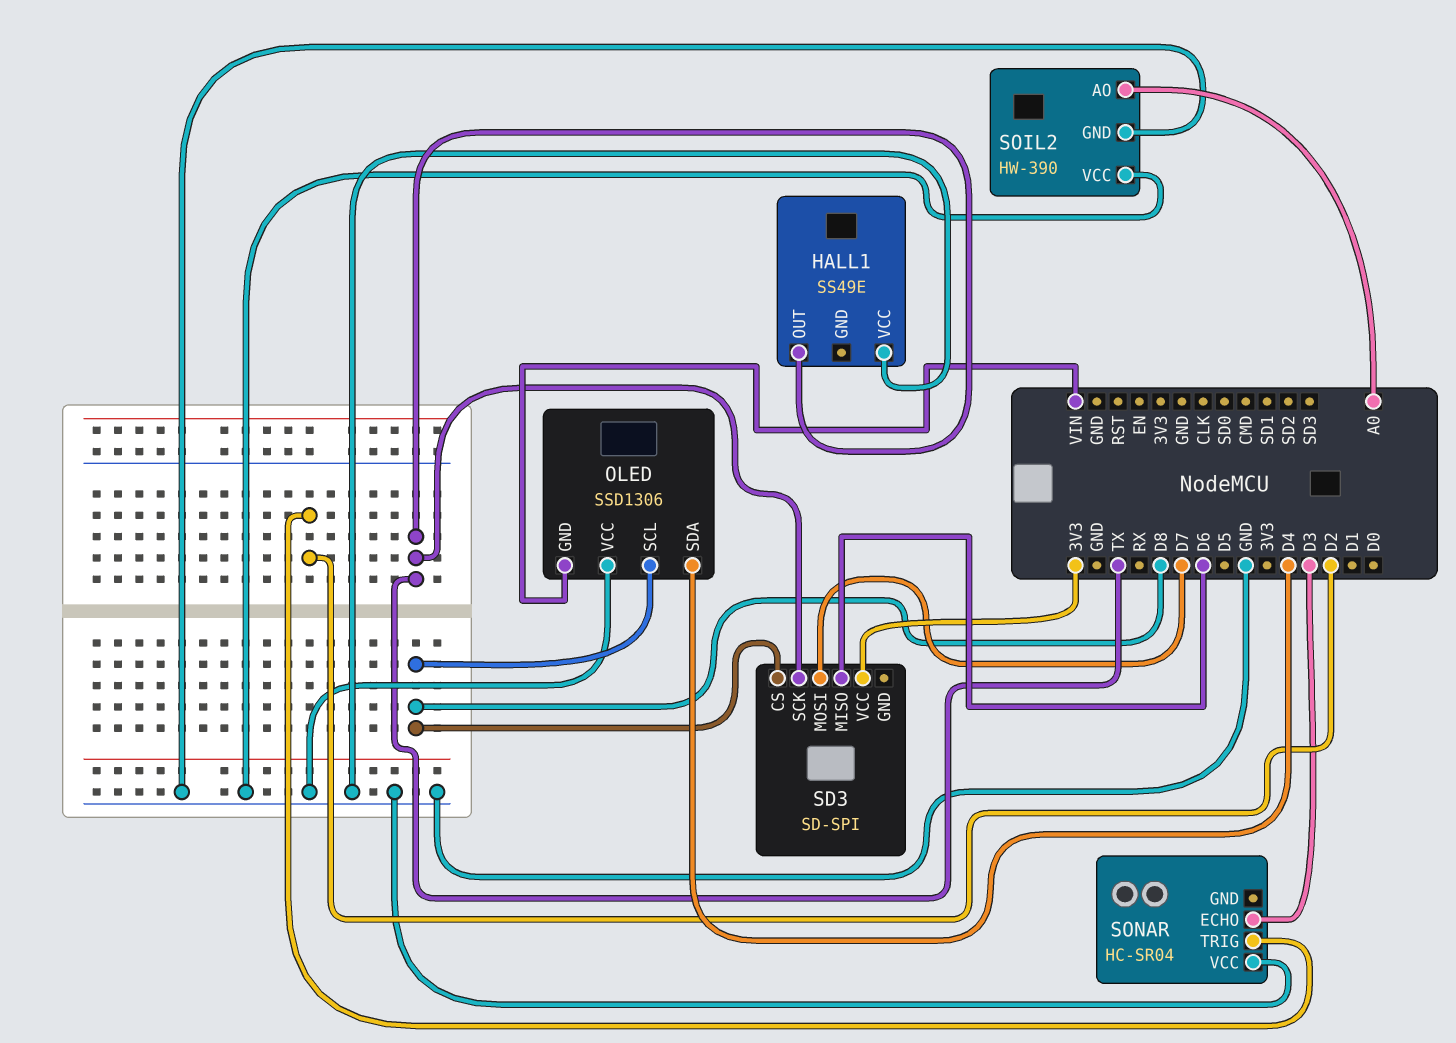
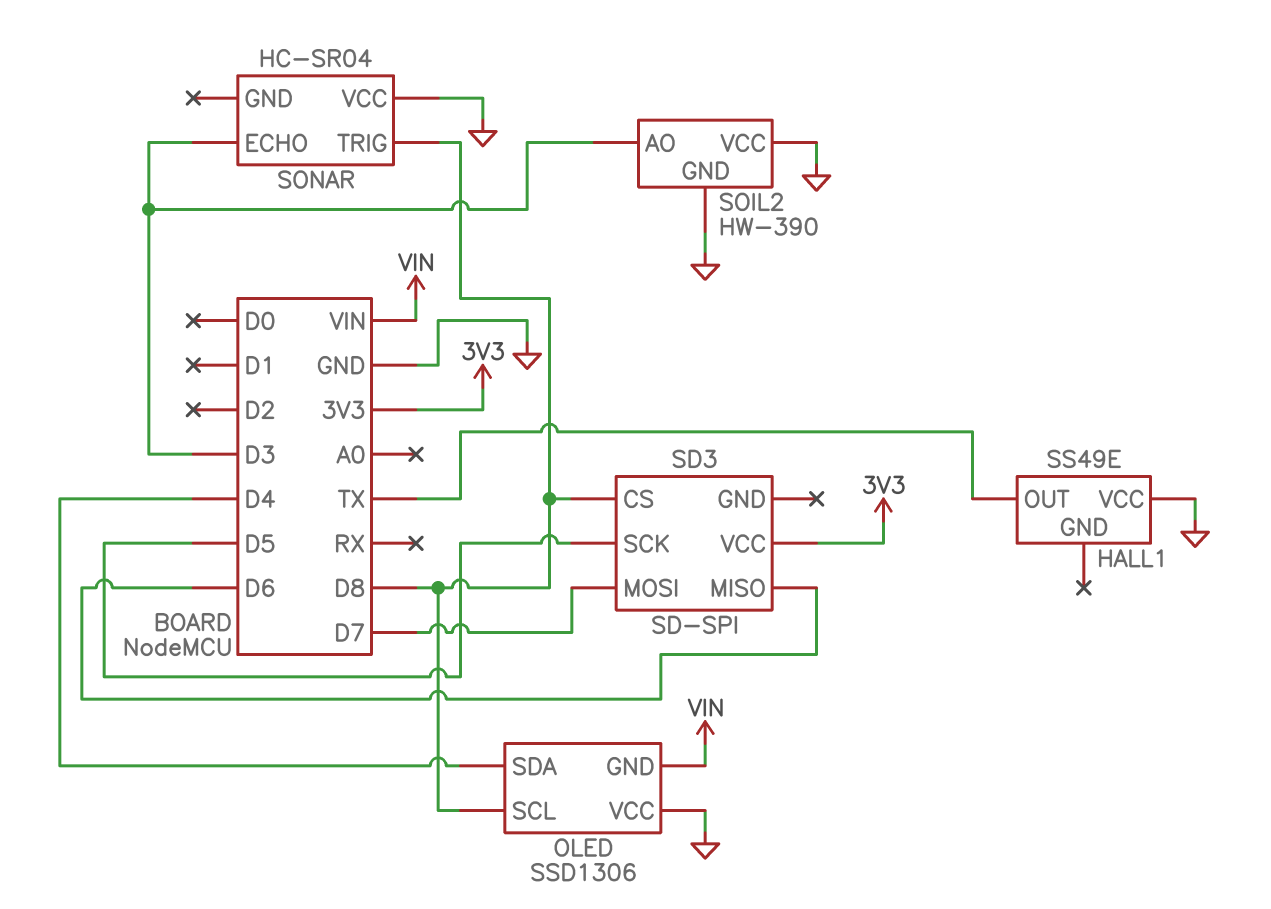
SD3 pin SCK: TX -> D5
SOIL2 pin AO: A0 -> D3
SONAR pin TRIG: D2 -> D8

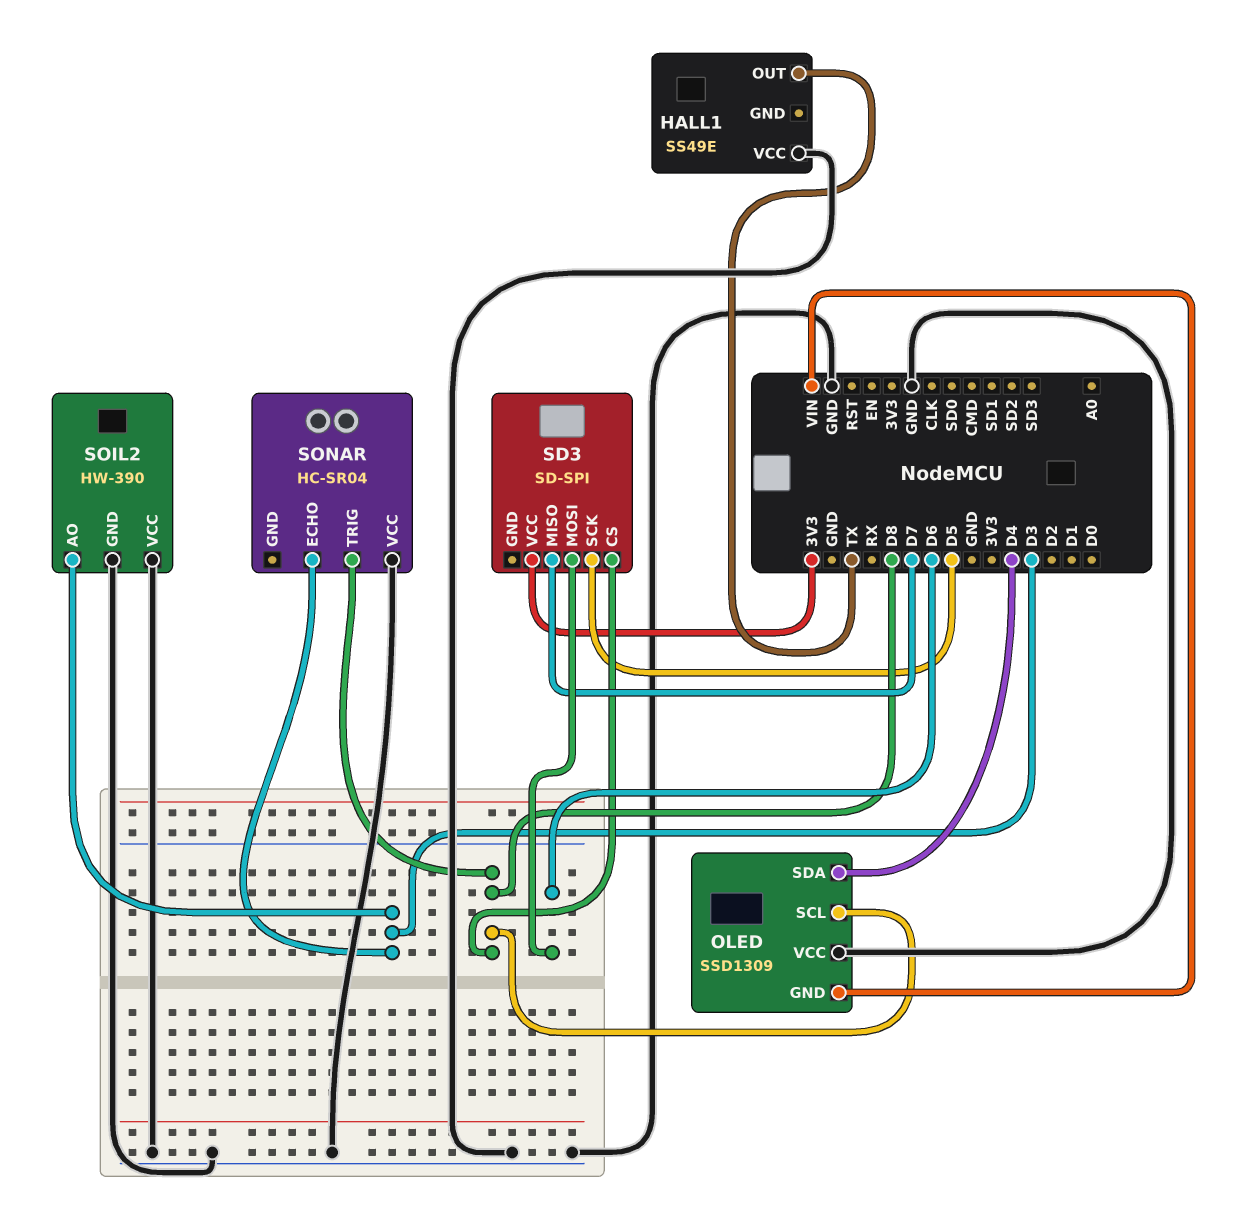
OLED: SSD1306 -> SSD1309
SD3 pin MISO: D6 -> D7
SD3 pin MOSI: D7 -> D6

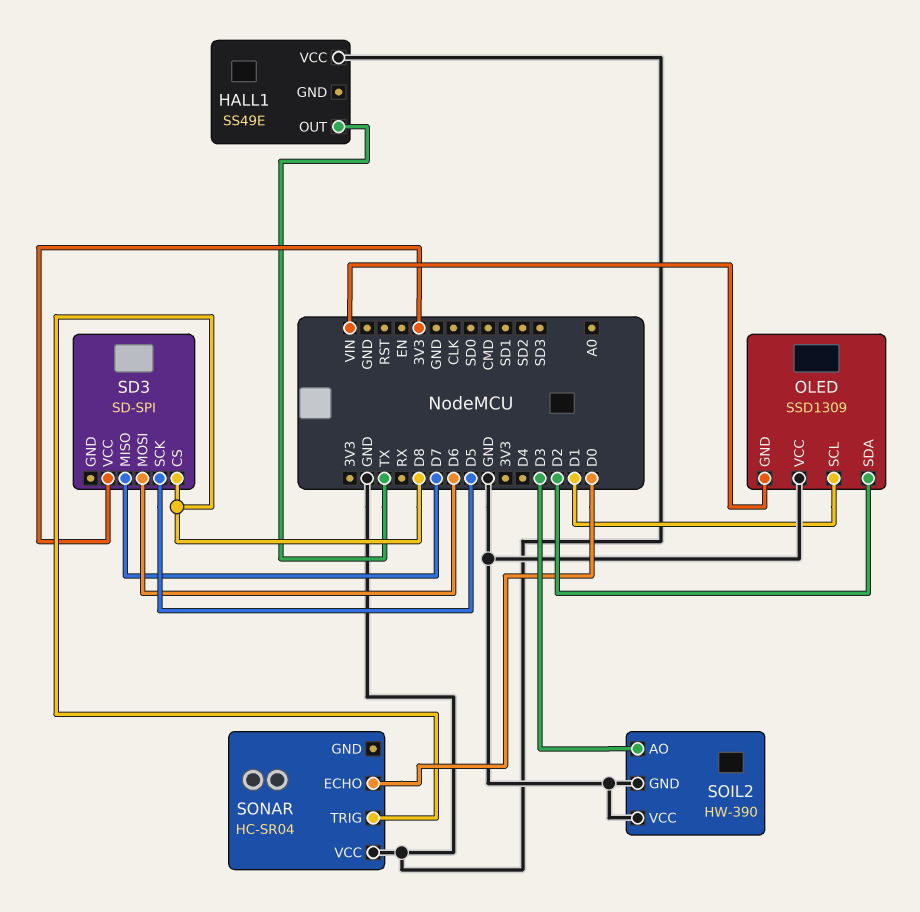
OLED pin SCL: D8 -> D1
OLED pin SDA: D4 -> D2
SONAR pin ECHO: D3 -> D0

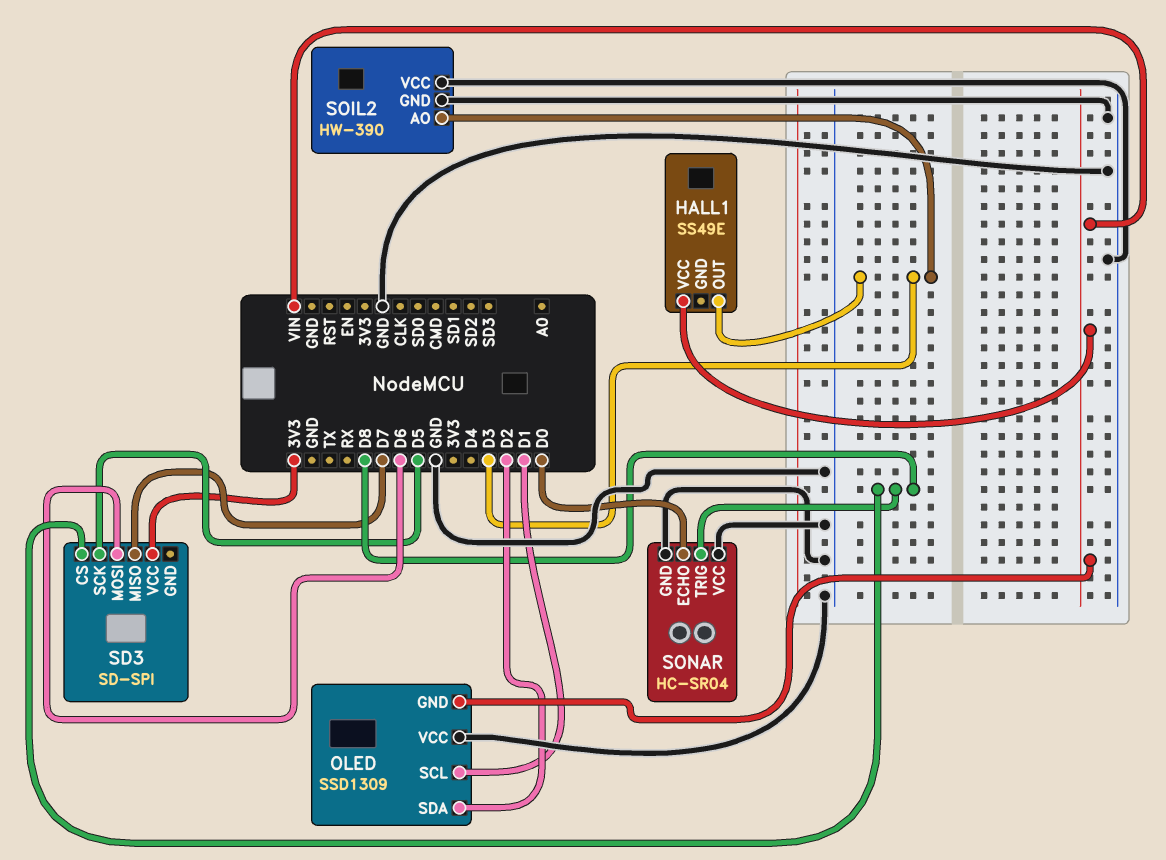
HALL1 pin OUT: TX -> D3
HALL1 pin VCC: GND -> VIN
SONAR pin GND: none -> GND

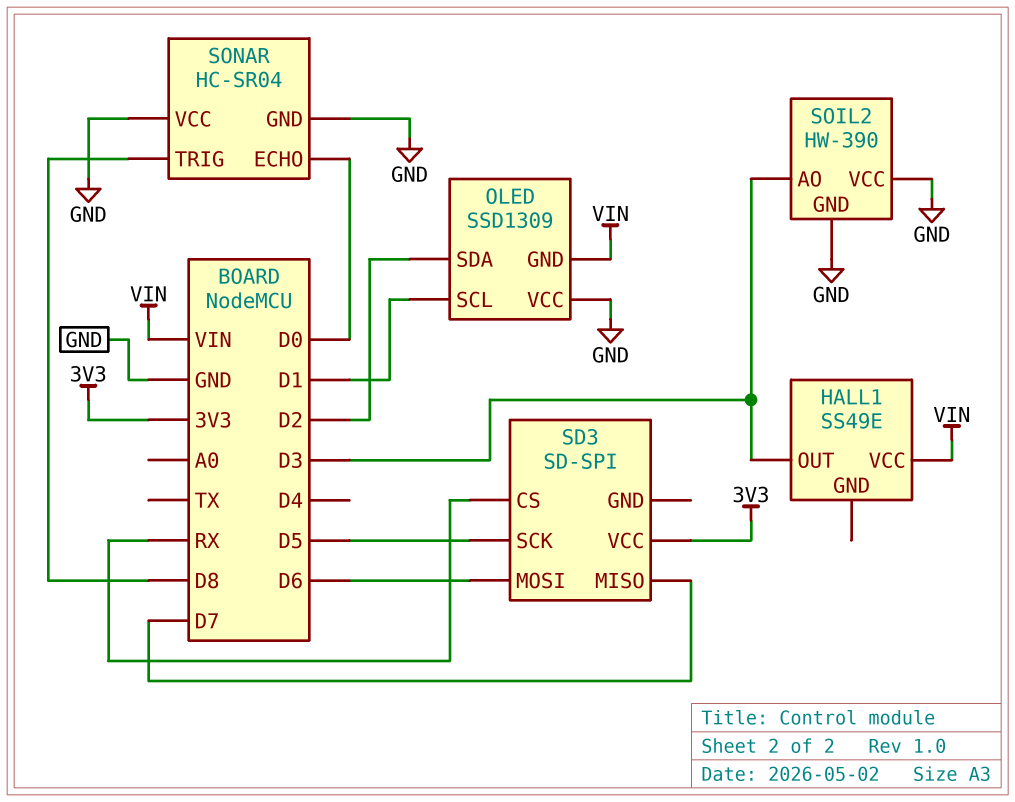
SD3 pin CS: D8 -> RX

